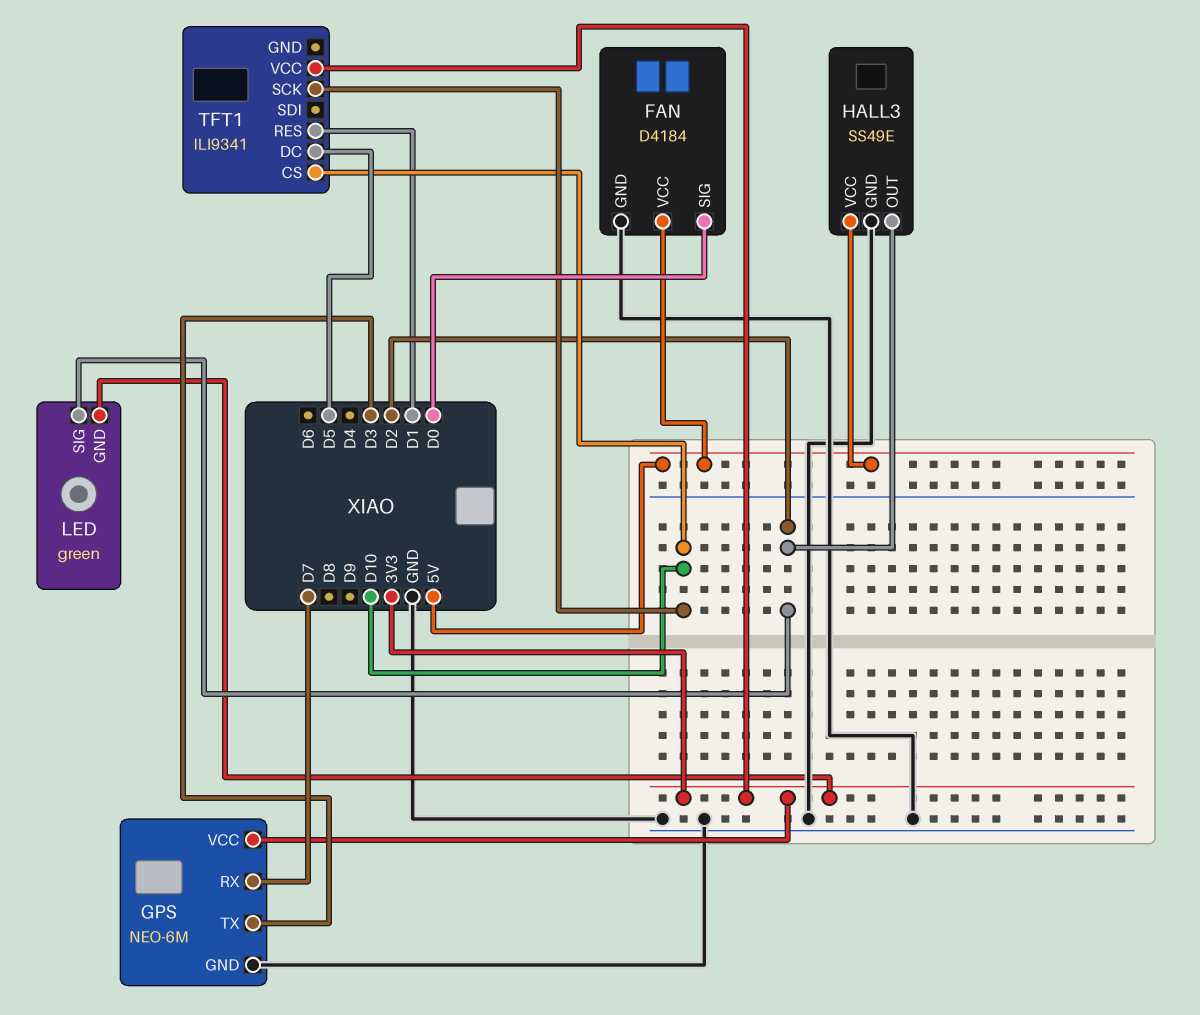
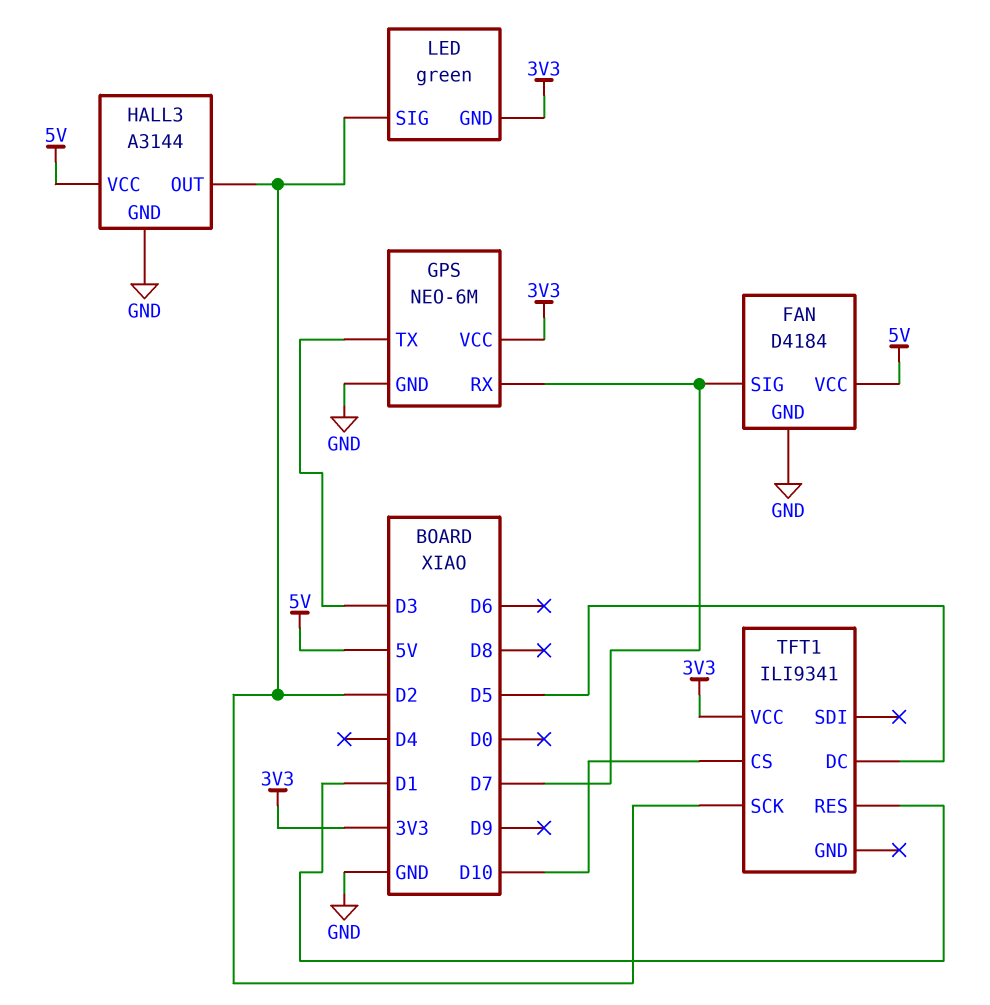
FAN pin SIG: D0 -> D7
HALL3: SS49E -> A3144
TFT1 pin SCK: D10 -> D2

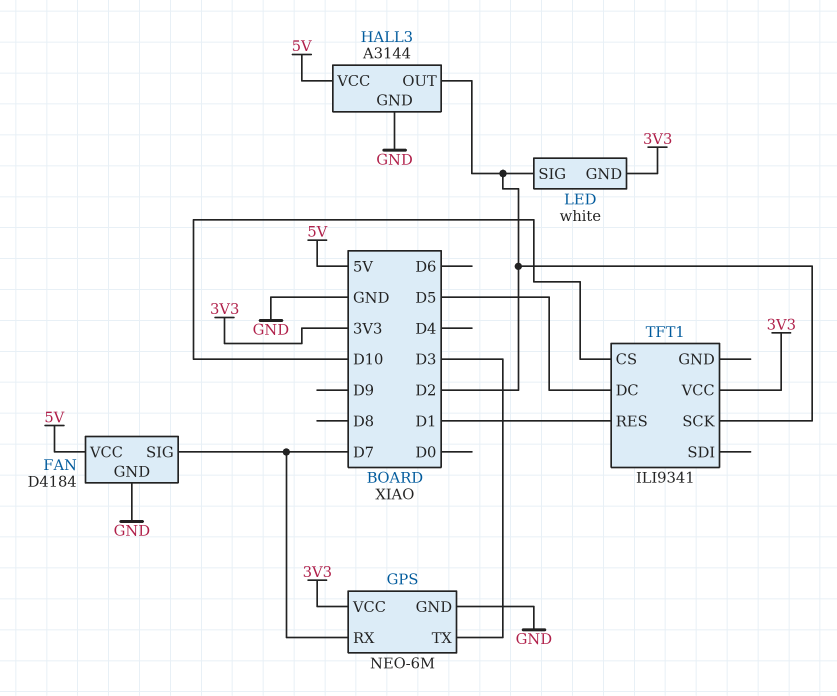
LED: green -> white

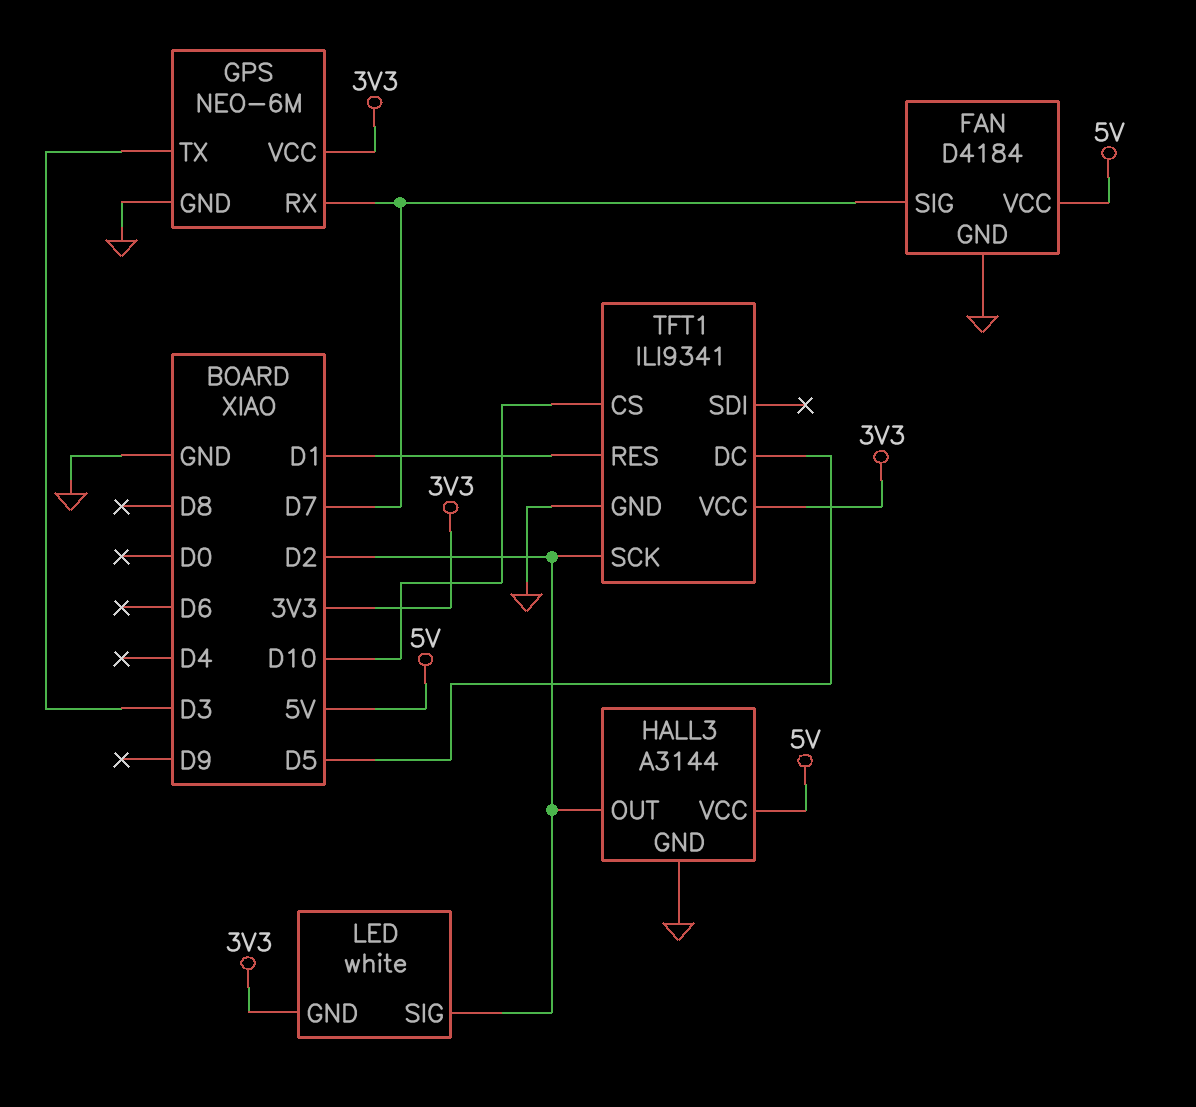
TFT1 pin GND: none -> GND

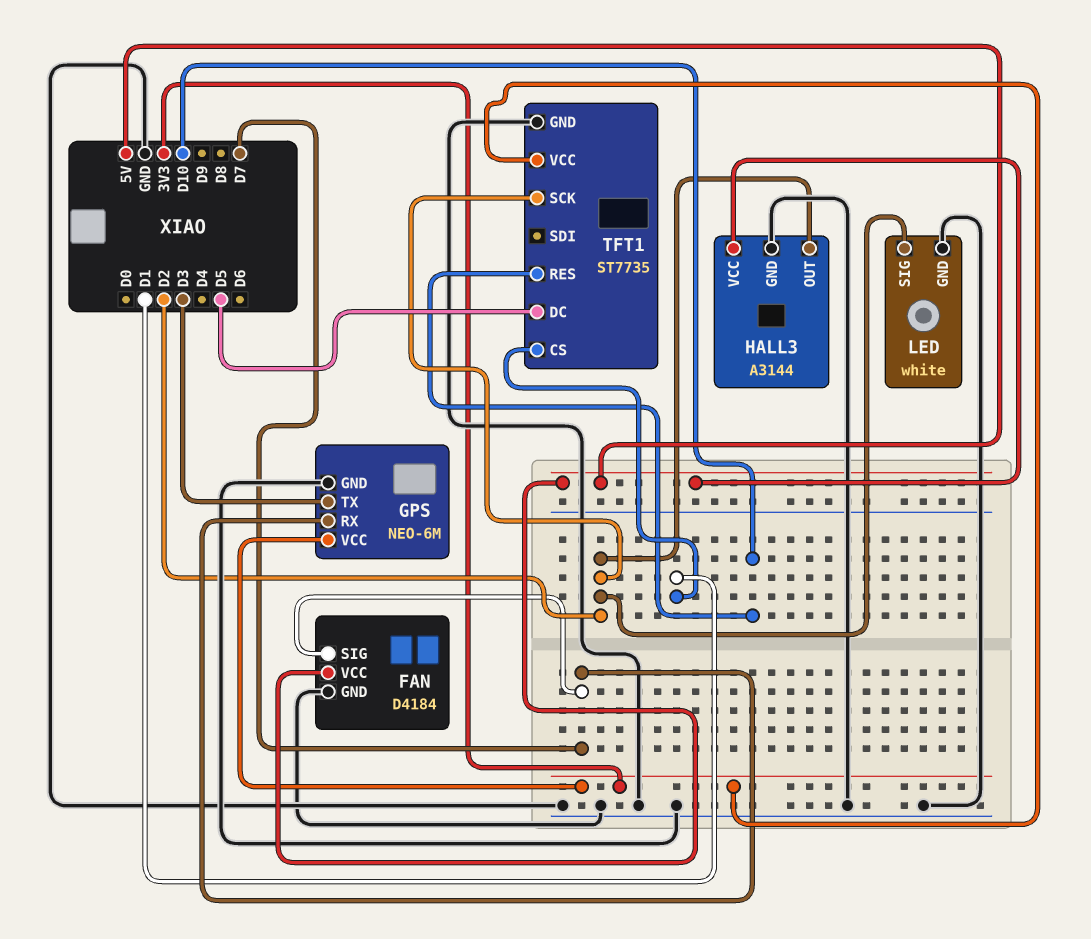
LED pin GND: 3V3 -> GND
TFT1: ILI9341 -> ST7735
TFT1 pin CS: D10 -> D1
TFT1 pin RES: D1 -> D10

